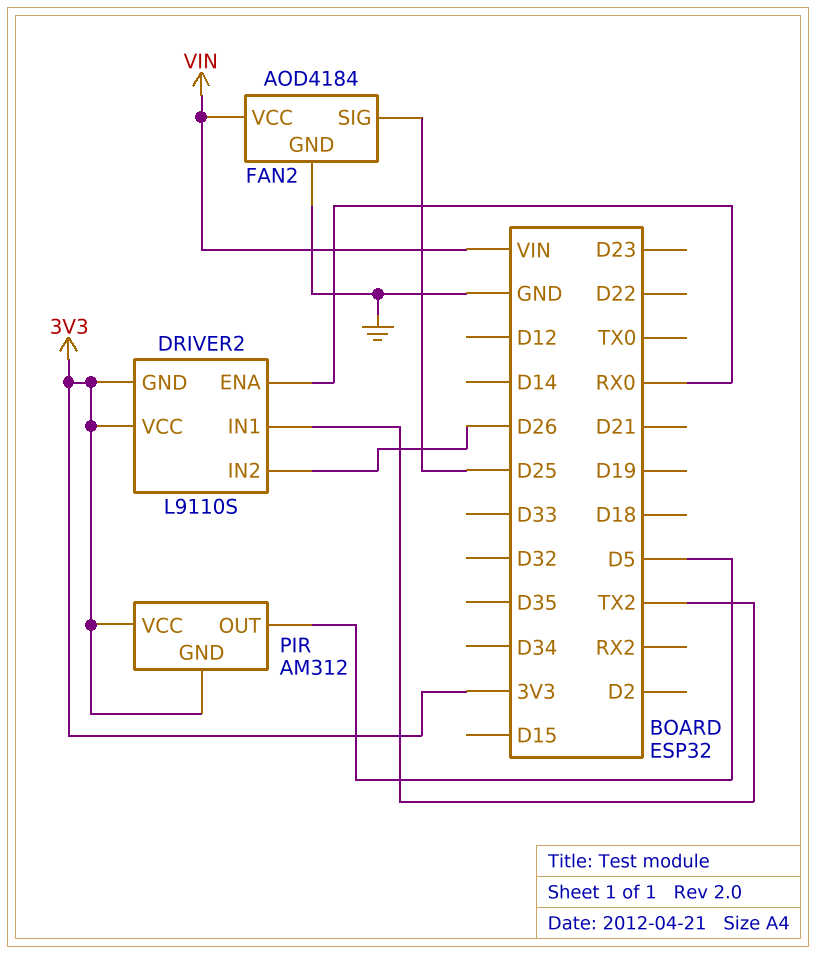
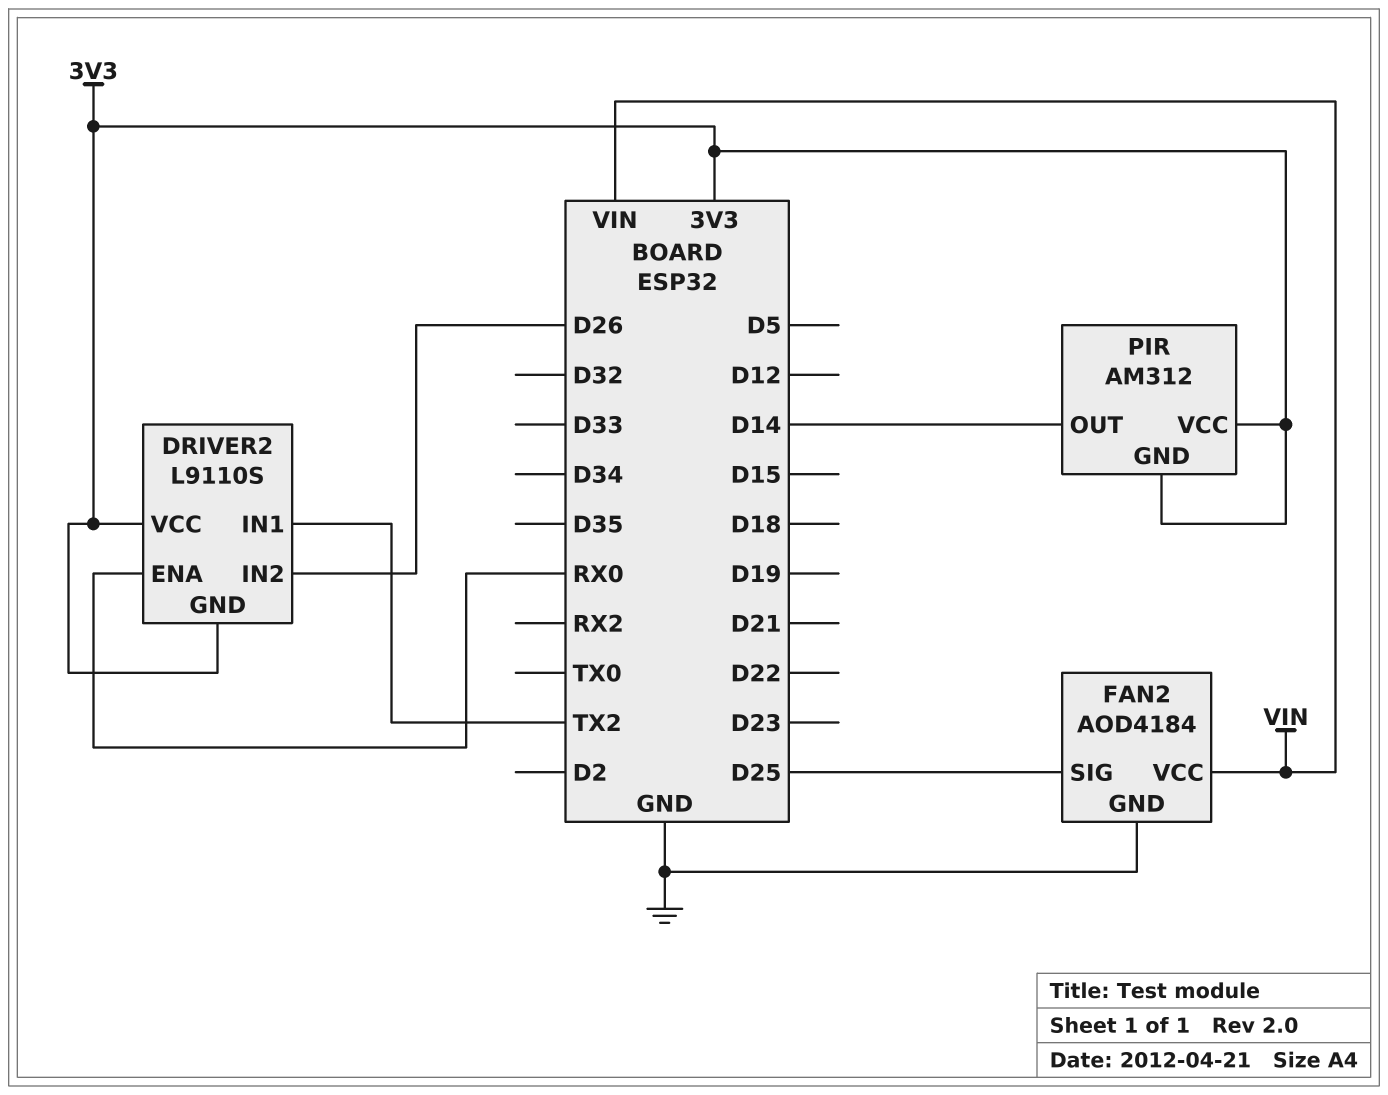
PIR pin OUT: D5 -> D14

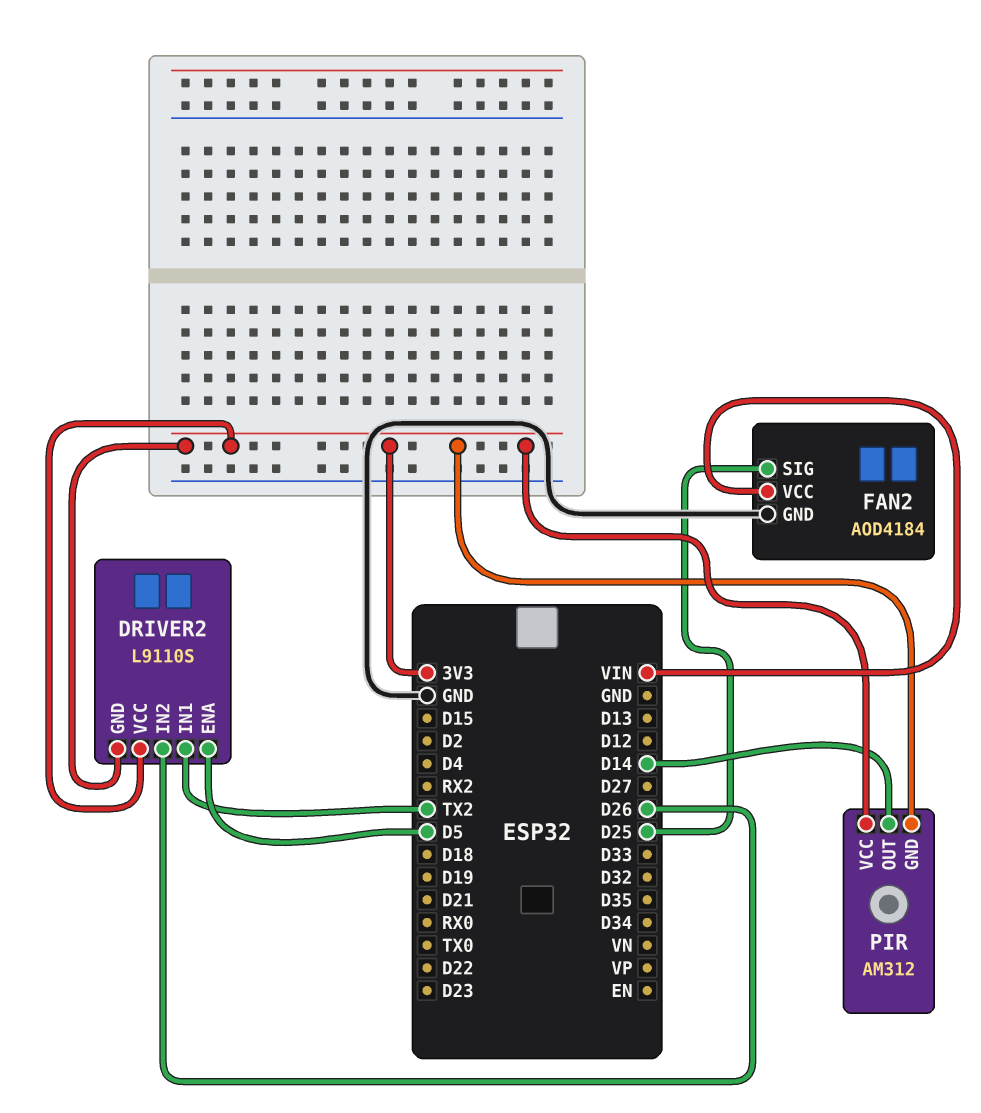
DRIVER2 pin ENA: RX0 -> D5

